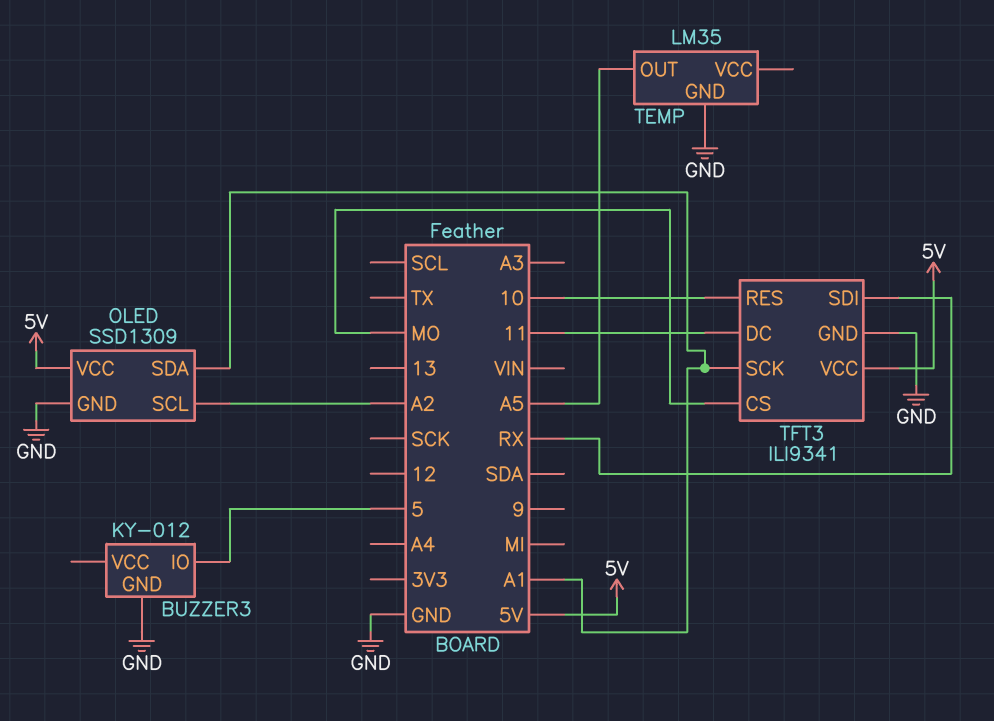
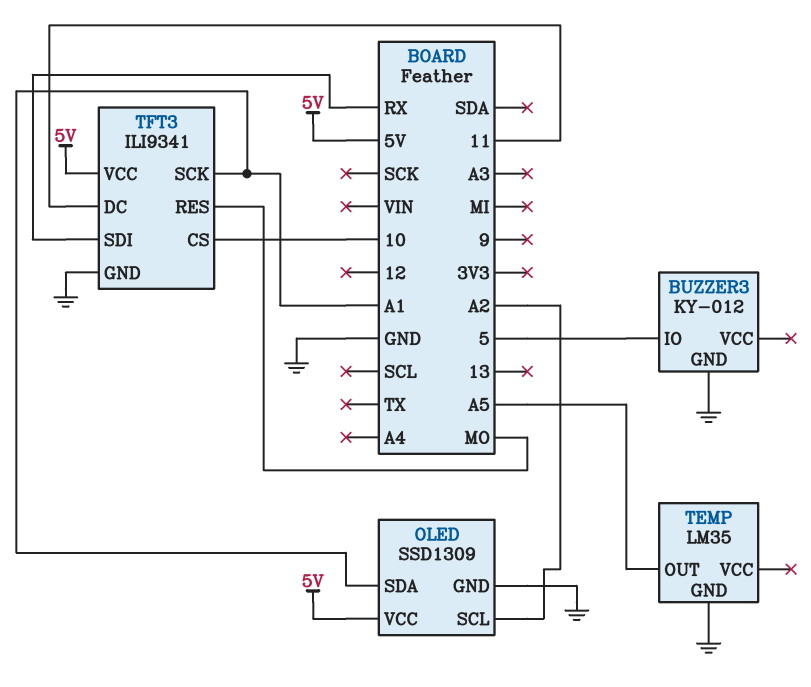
TFT3 pin CS: MO -> 10
TFT3 pin RES: 10 -> MO

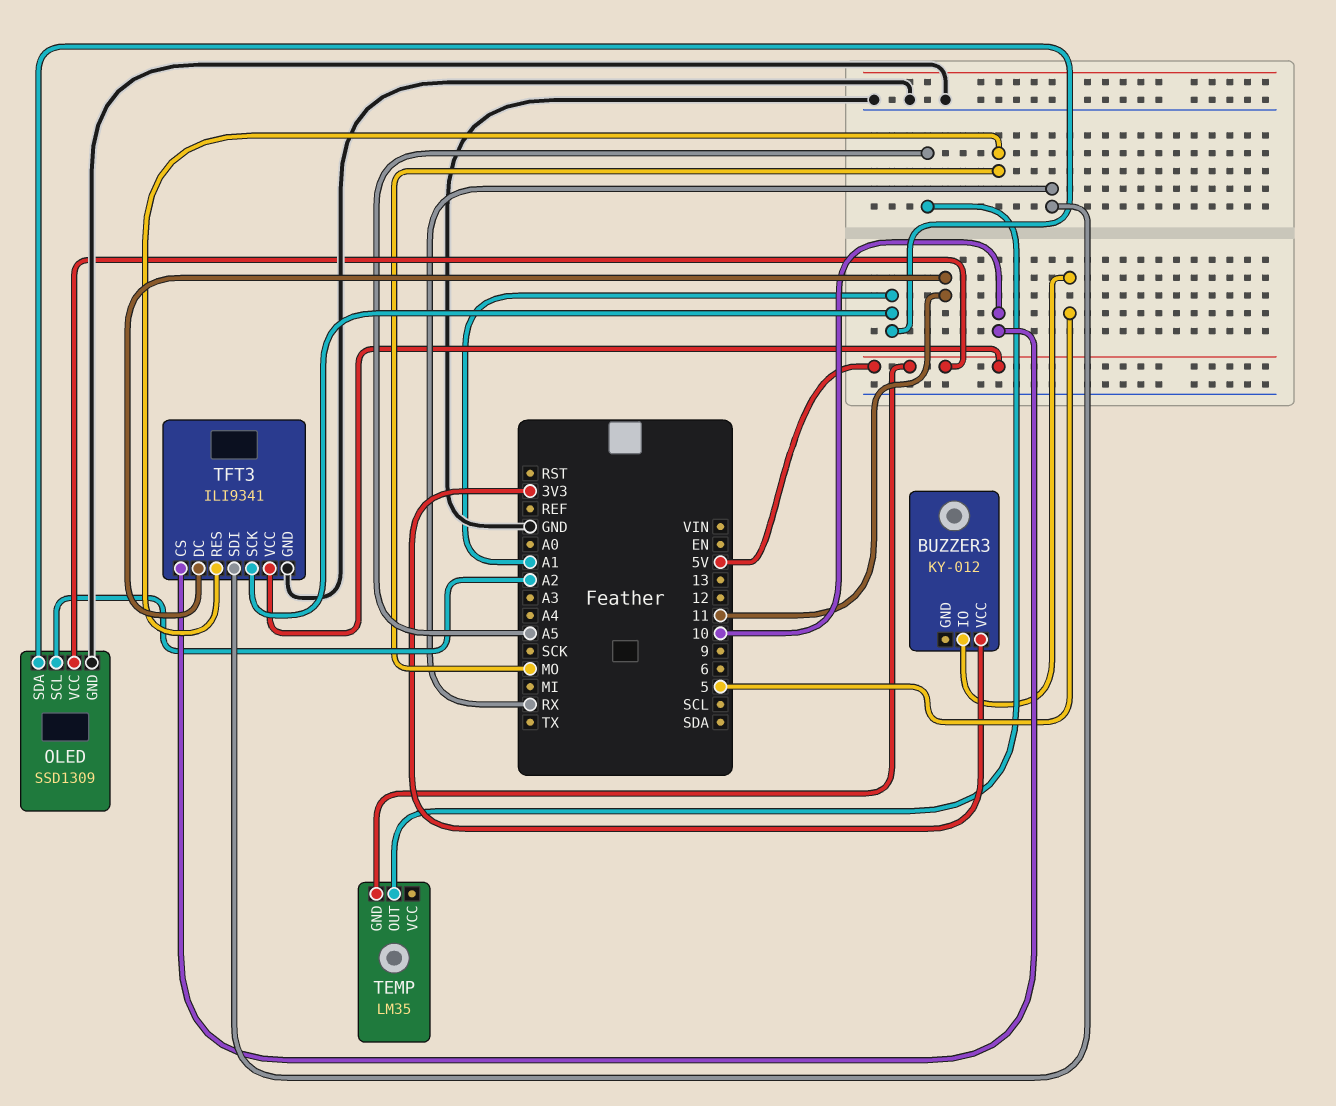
BUZZER3 pin GND: GND -> none
BUZZER3 pin VCC: none -> 3V3
TEMP pin GND: GND -> 5V

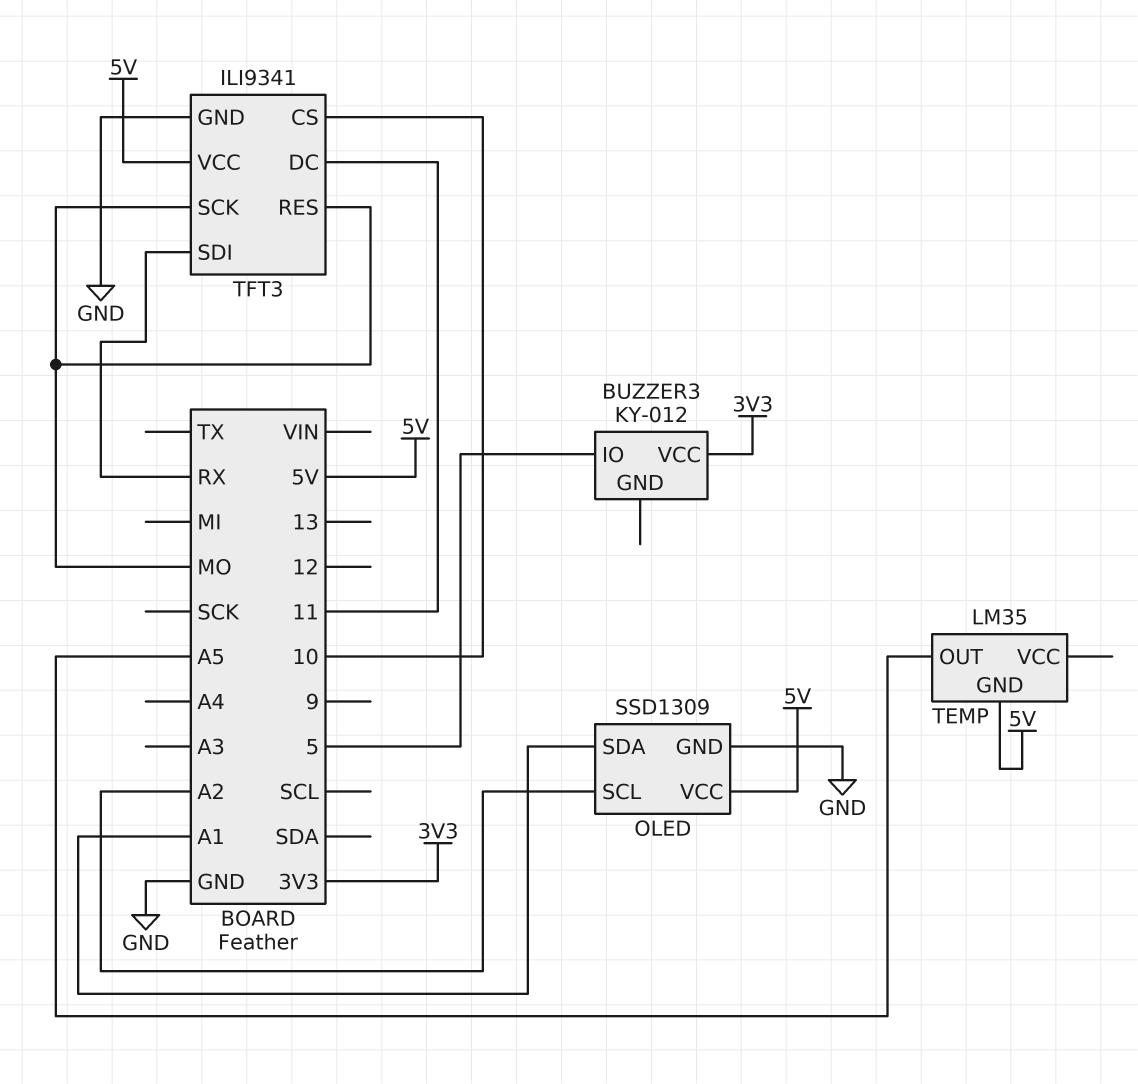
TFT3 pin SCK: A1 -> MO

